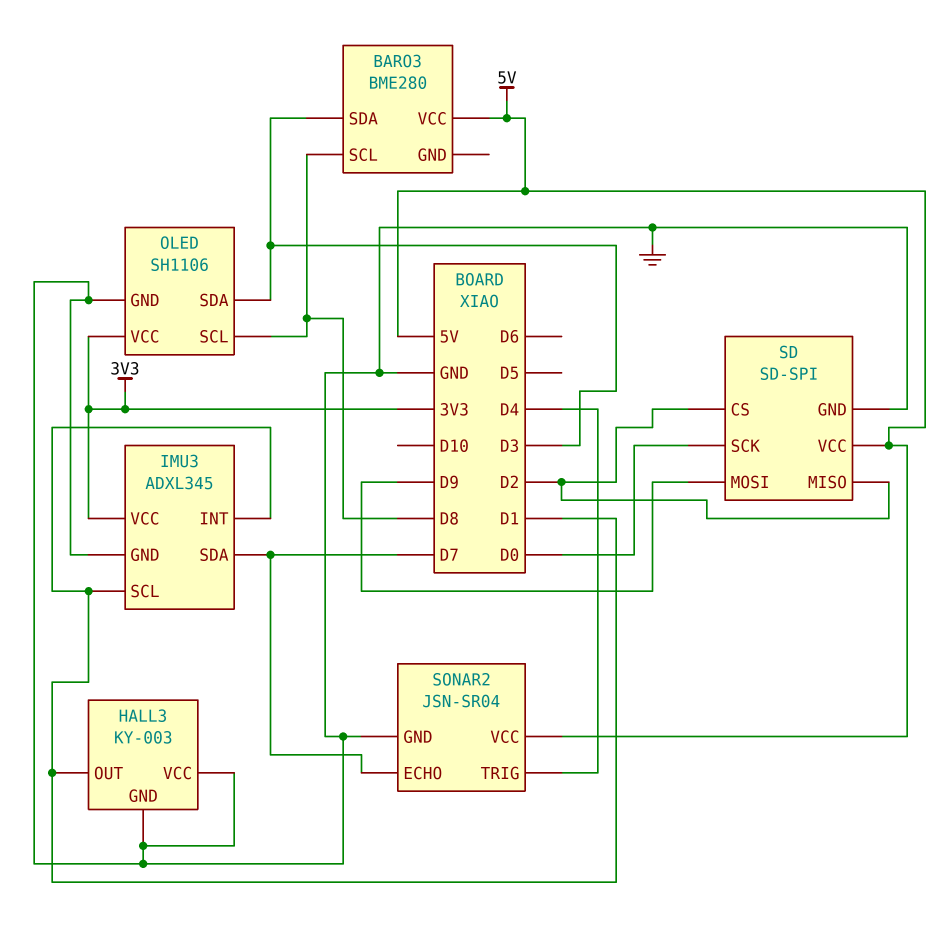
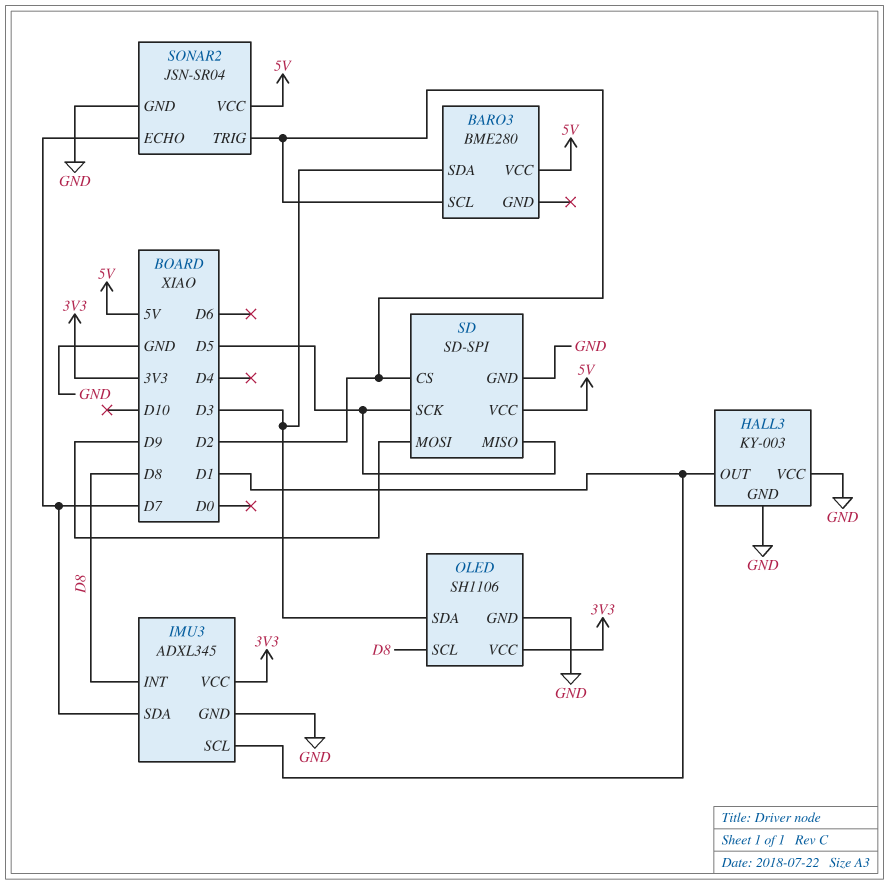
BARO3 pin SCL: D8 -> D2
IMU3 pin INT: D1 -> D8
SD pin MISO: D2 -> D5
SD pin SCK: D0 -> D5
SONAR2 pin TRIG: D4 -> D2

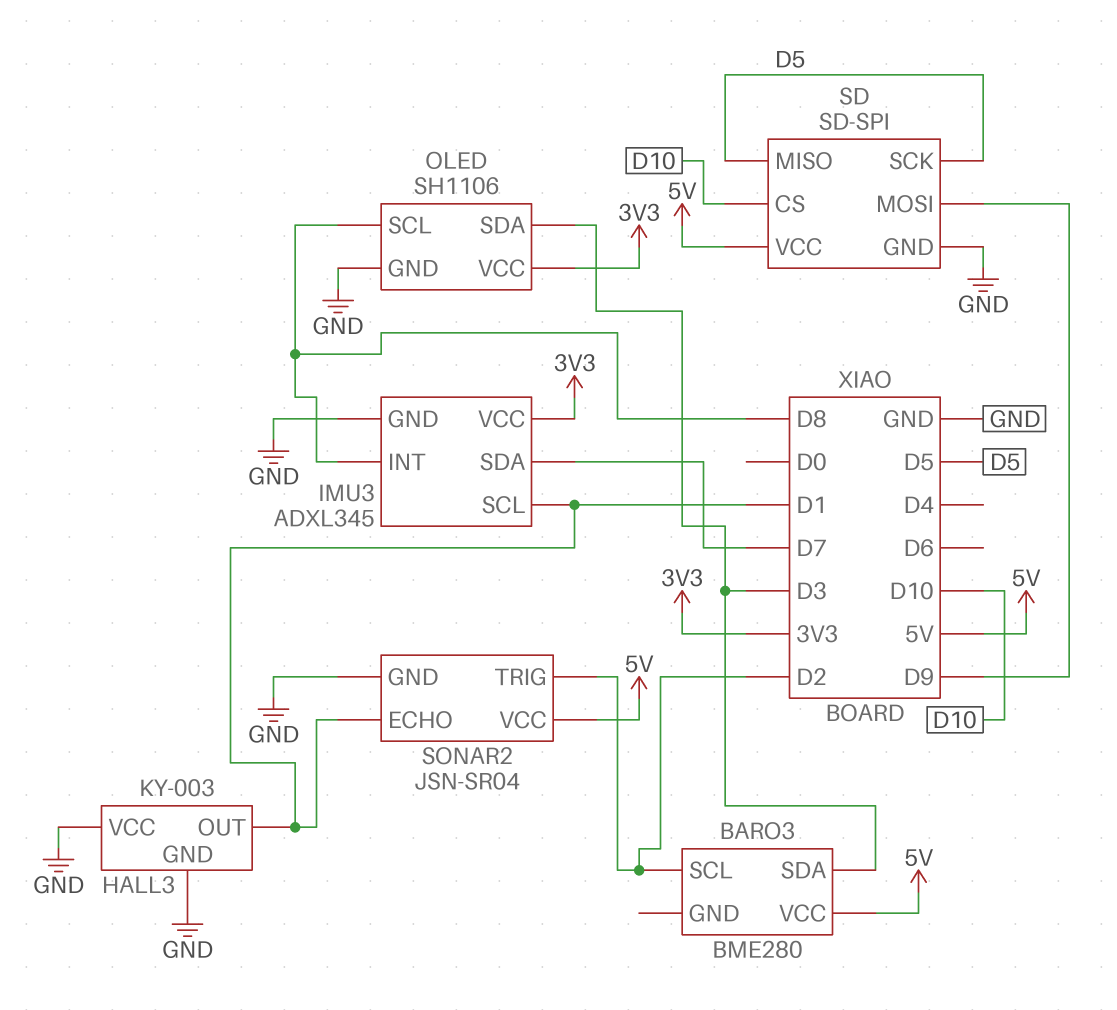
SD pin CS: D2 -> D10
SONAR2 pin ECHO: D7 -> D1

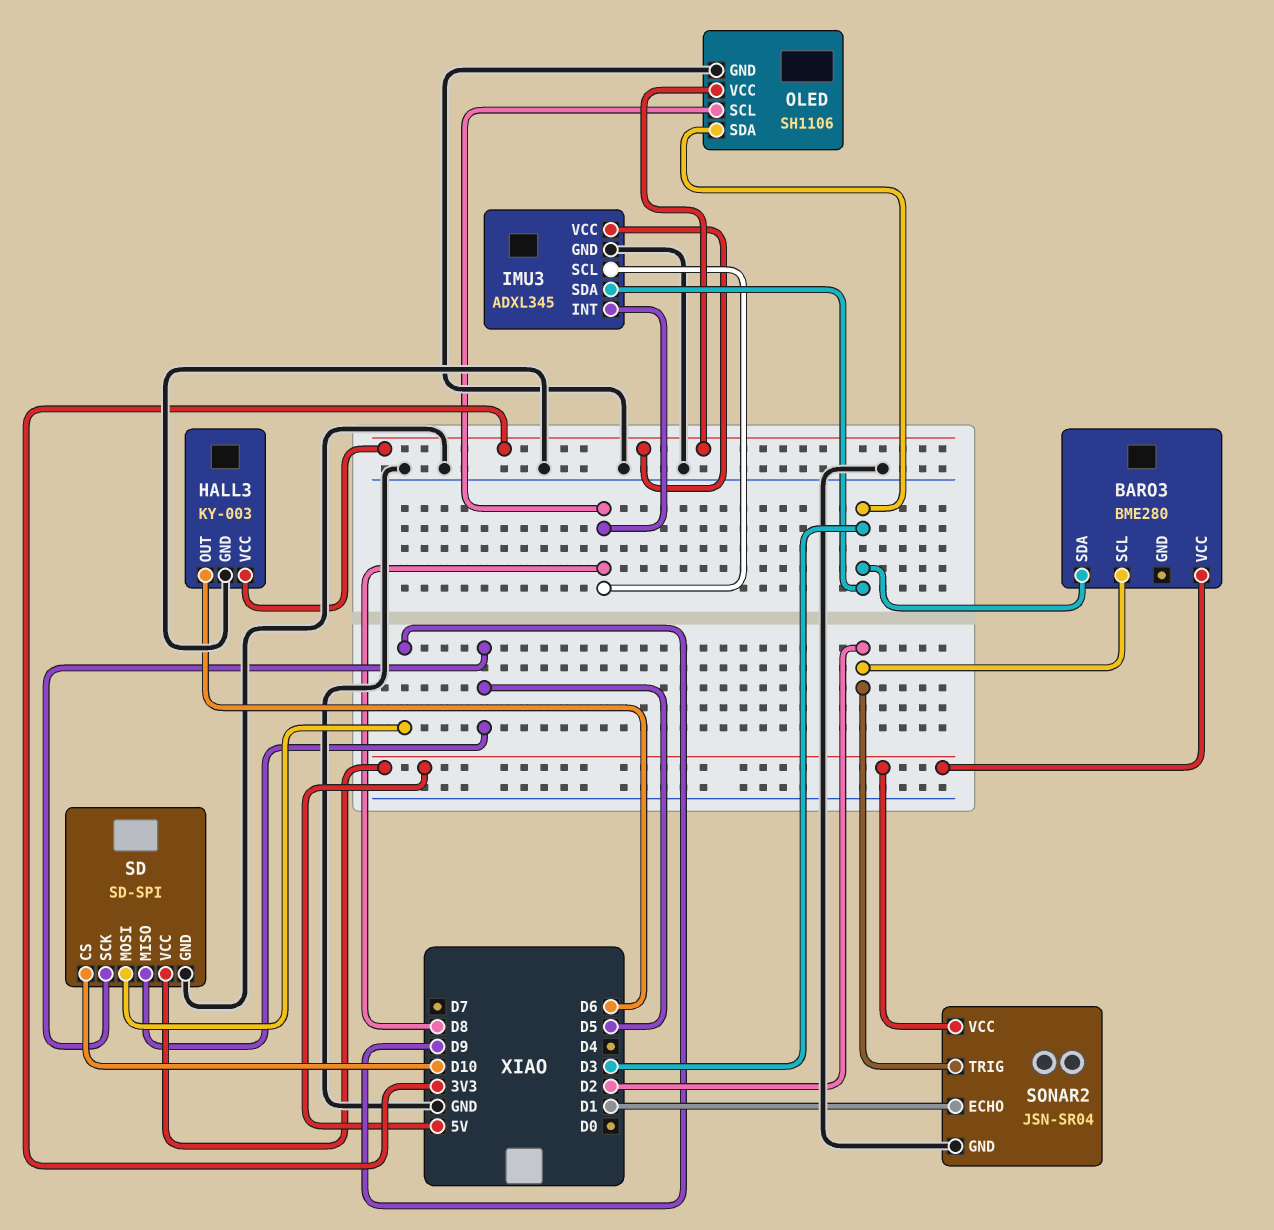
HALL3 pin OUT: D1 -> D6
HALL3 pin VCC: GND -> 3V3
IMU3 pin SCL: D1 -> D8
IMU3 pin SDA: D7 -> D3

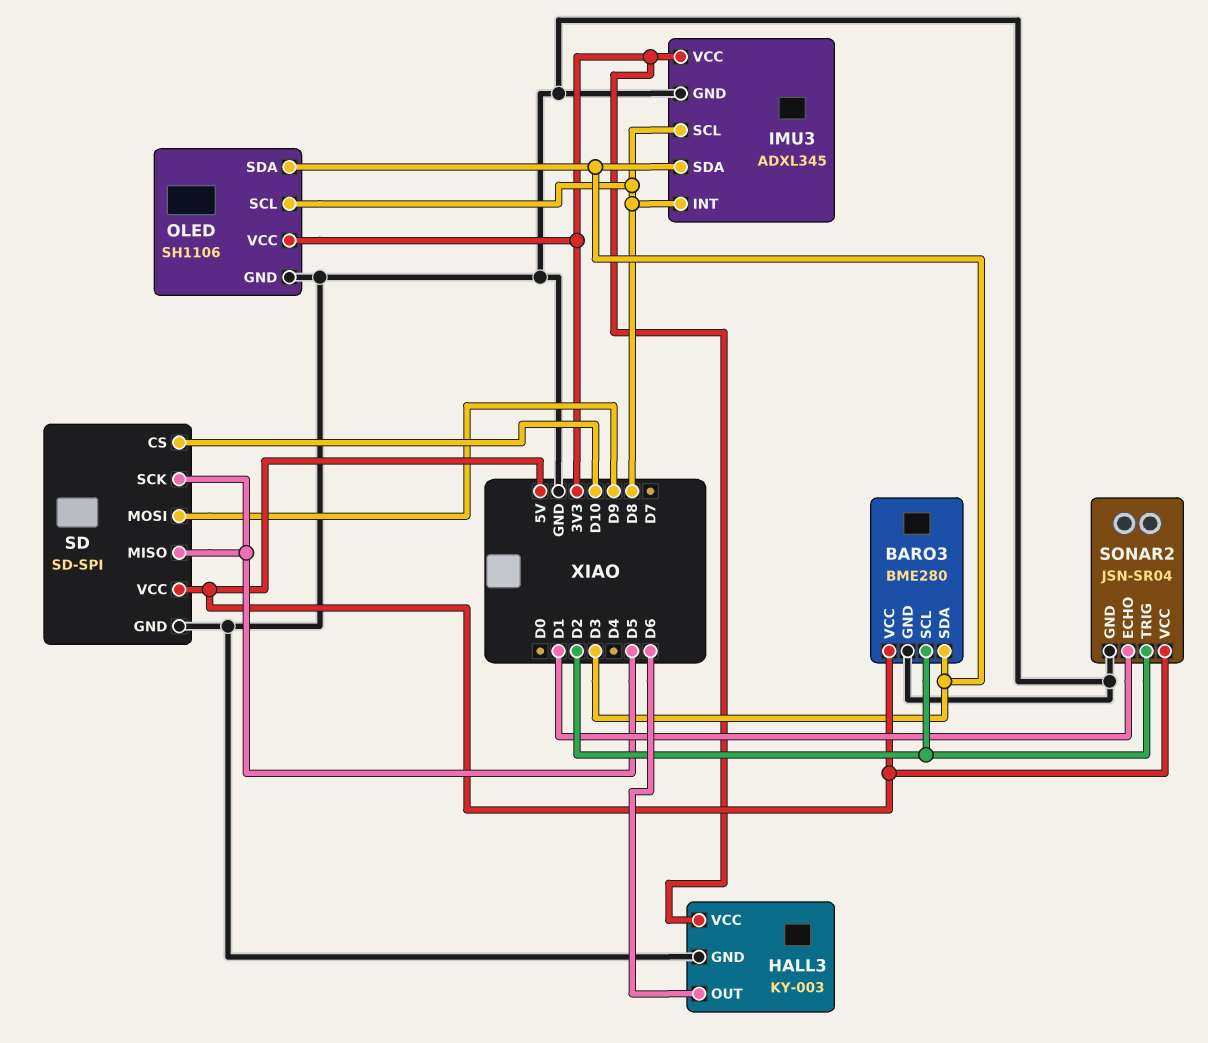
BARO3 pin GND: none -> GND

